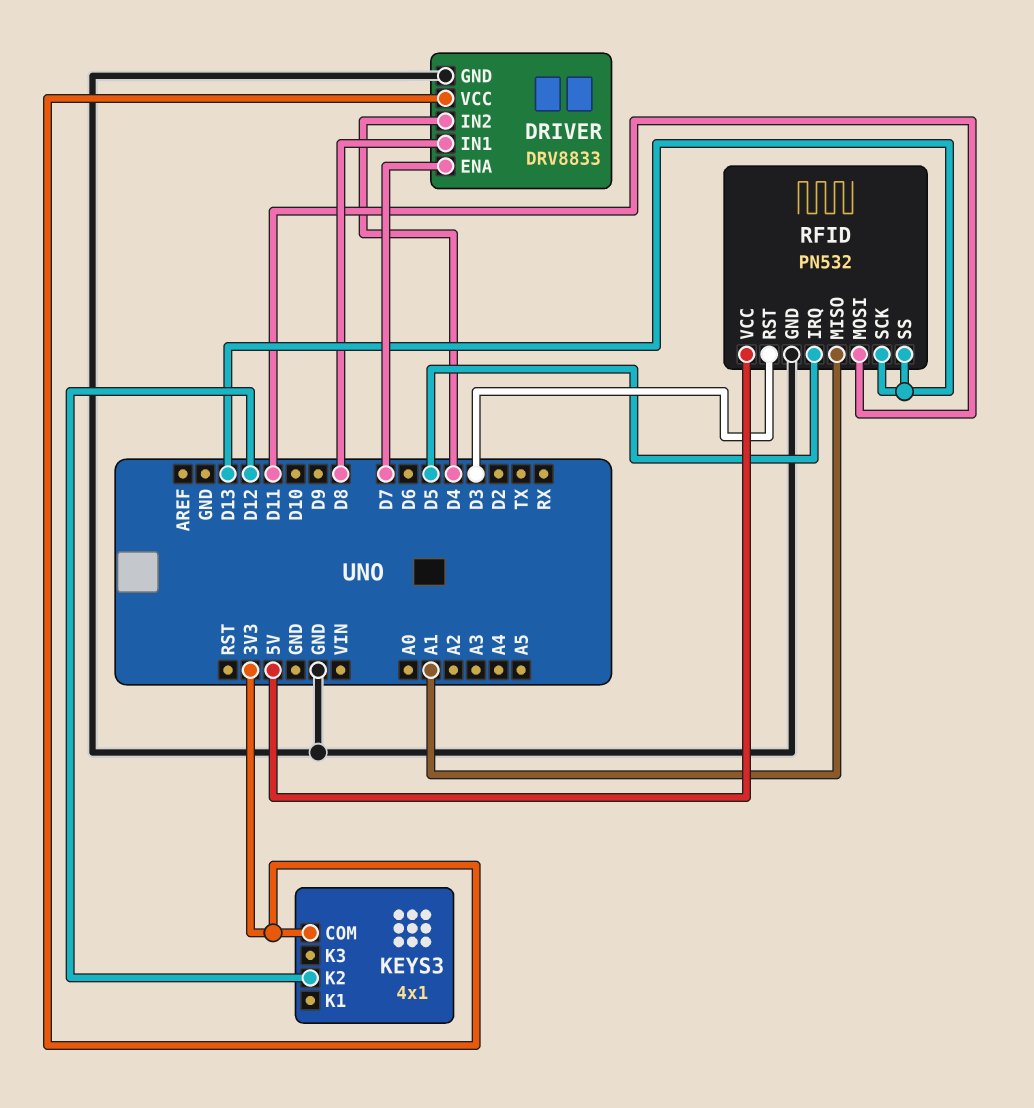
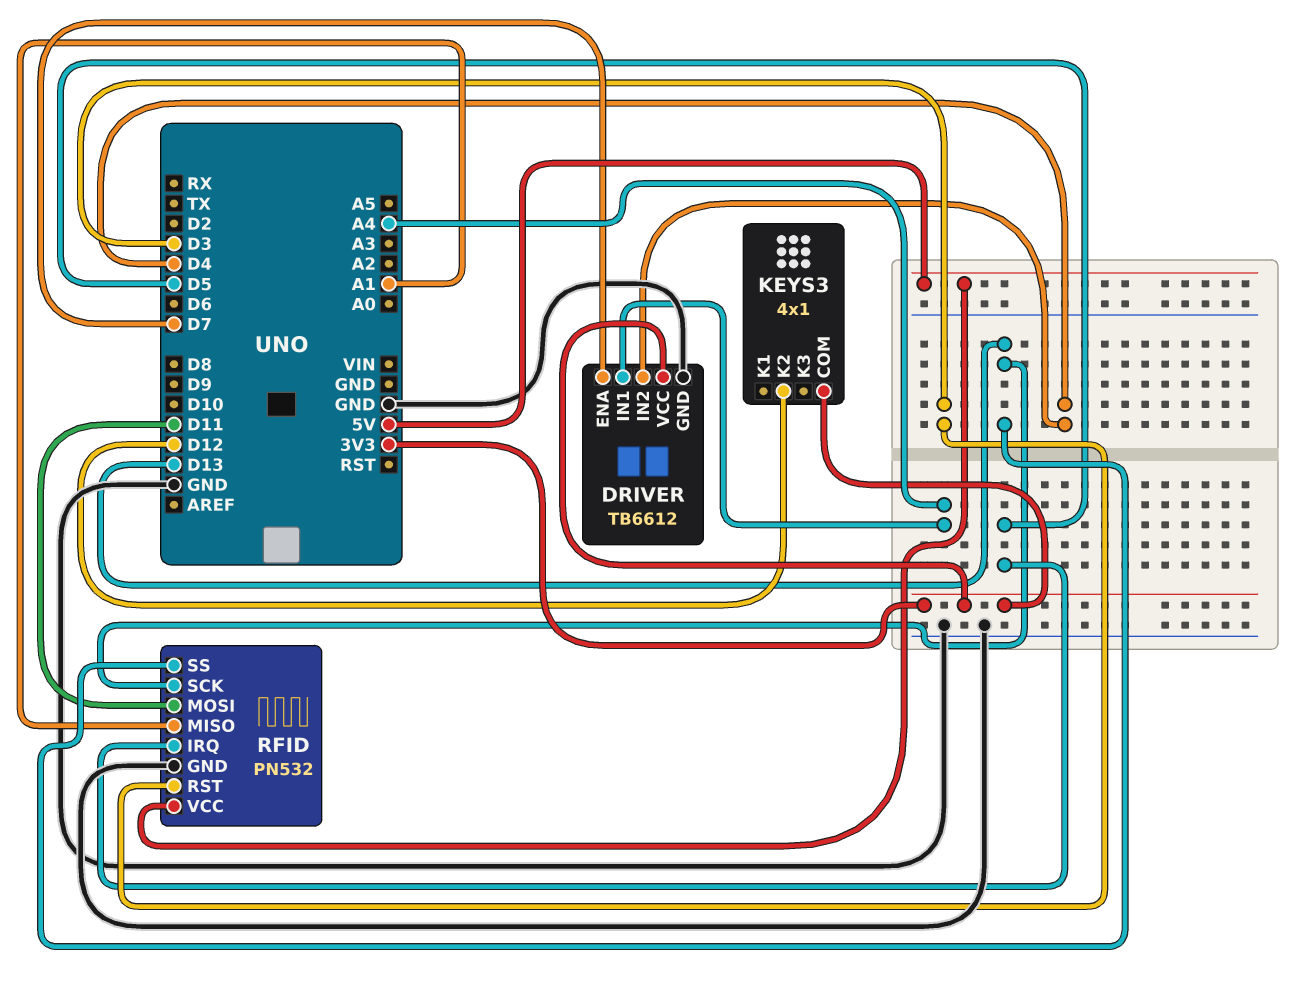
DRIVER: DRV8833 -> TB6612
DRIVER pin IN1: D8 -> A4

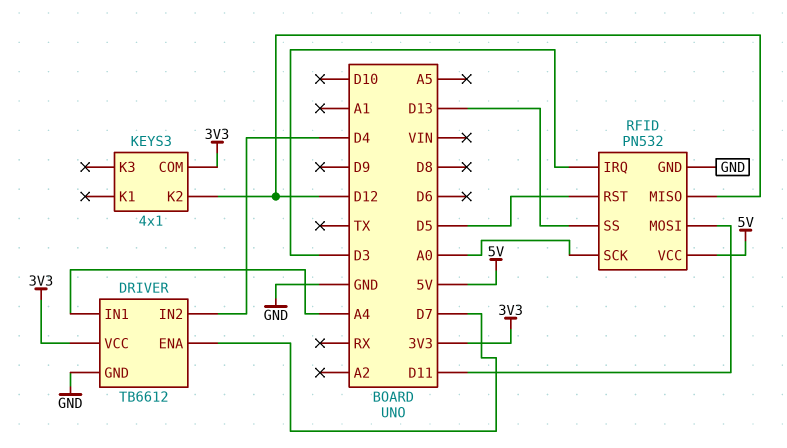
RFID pin IRQ: D5 -> D3
RFID pin MISO: A1 -> D12
RFID pin RST: D3 -> D5
RFID pin SCK: D13 -> A0

